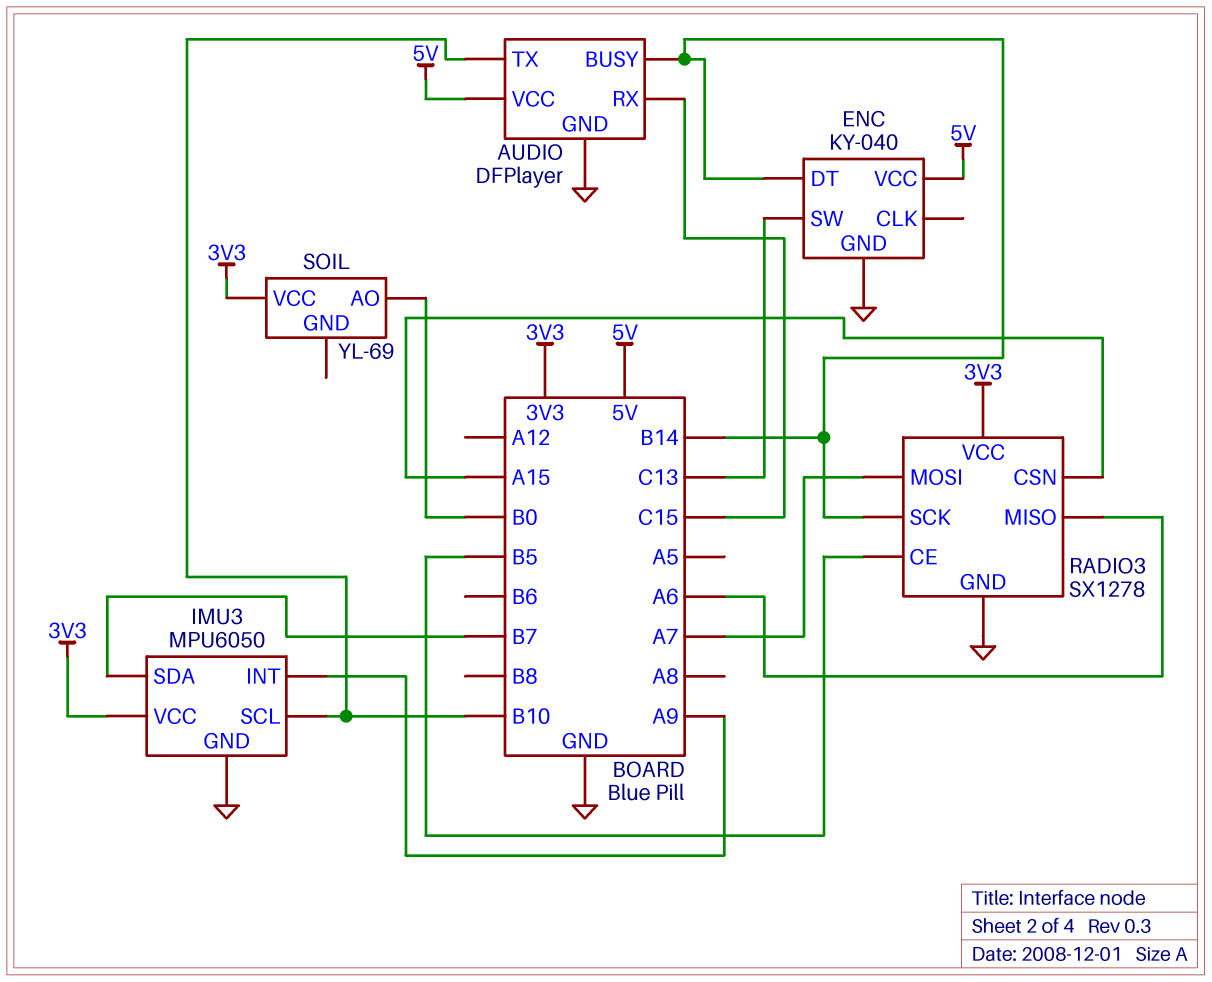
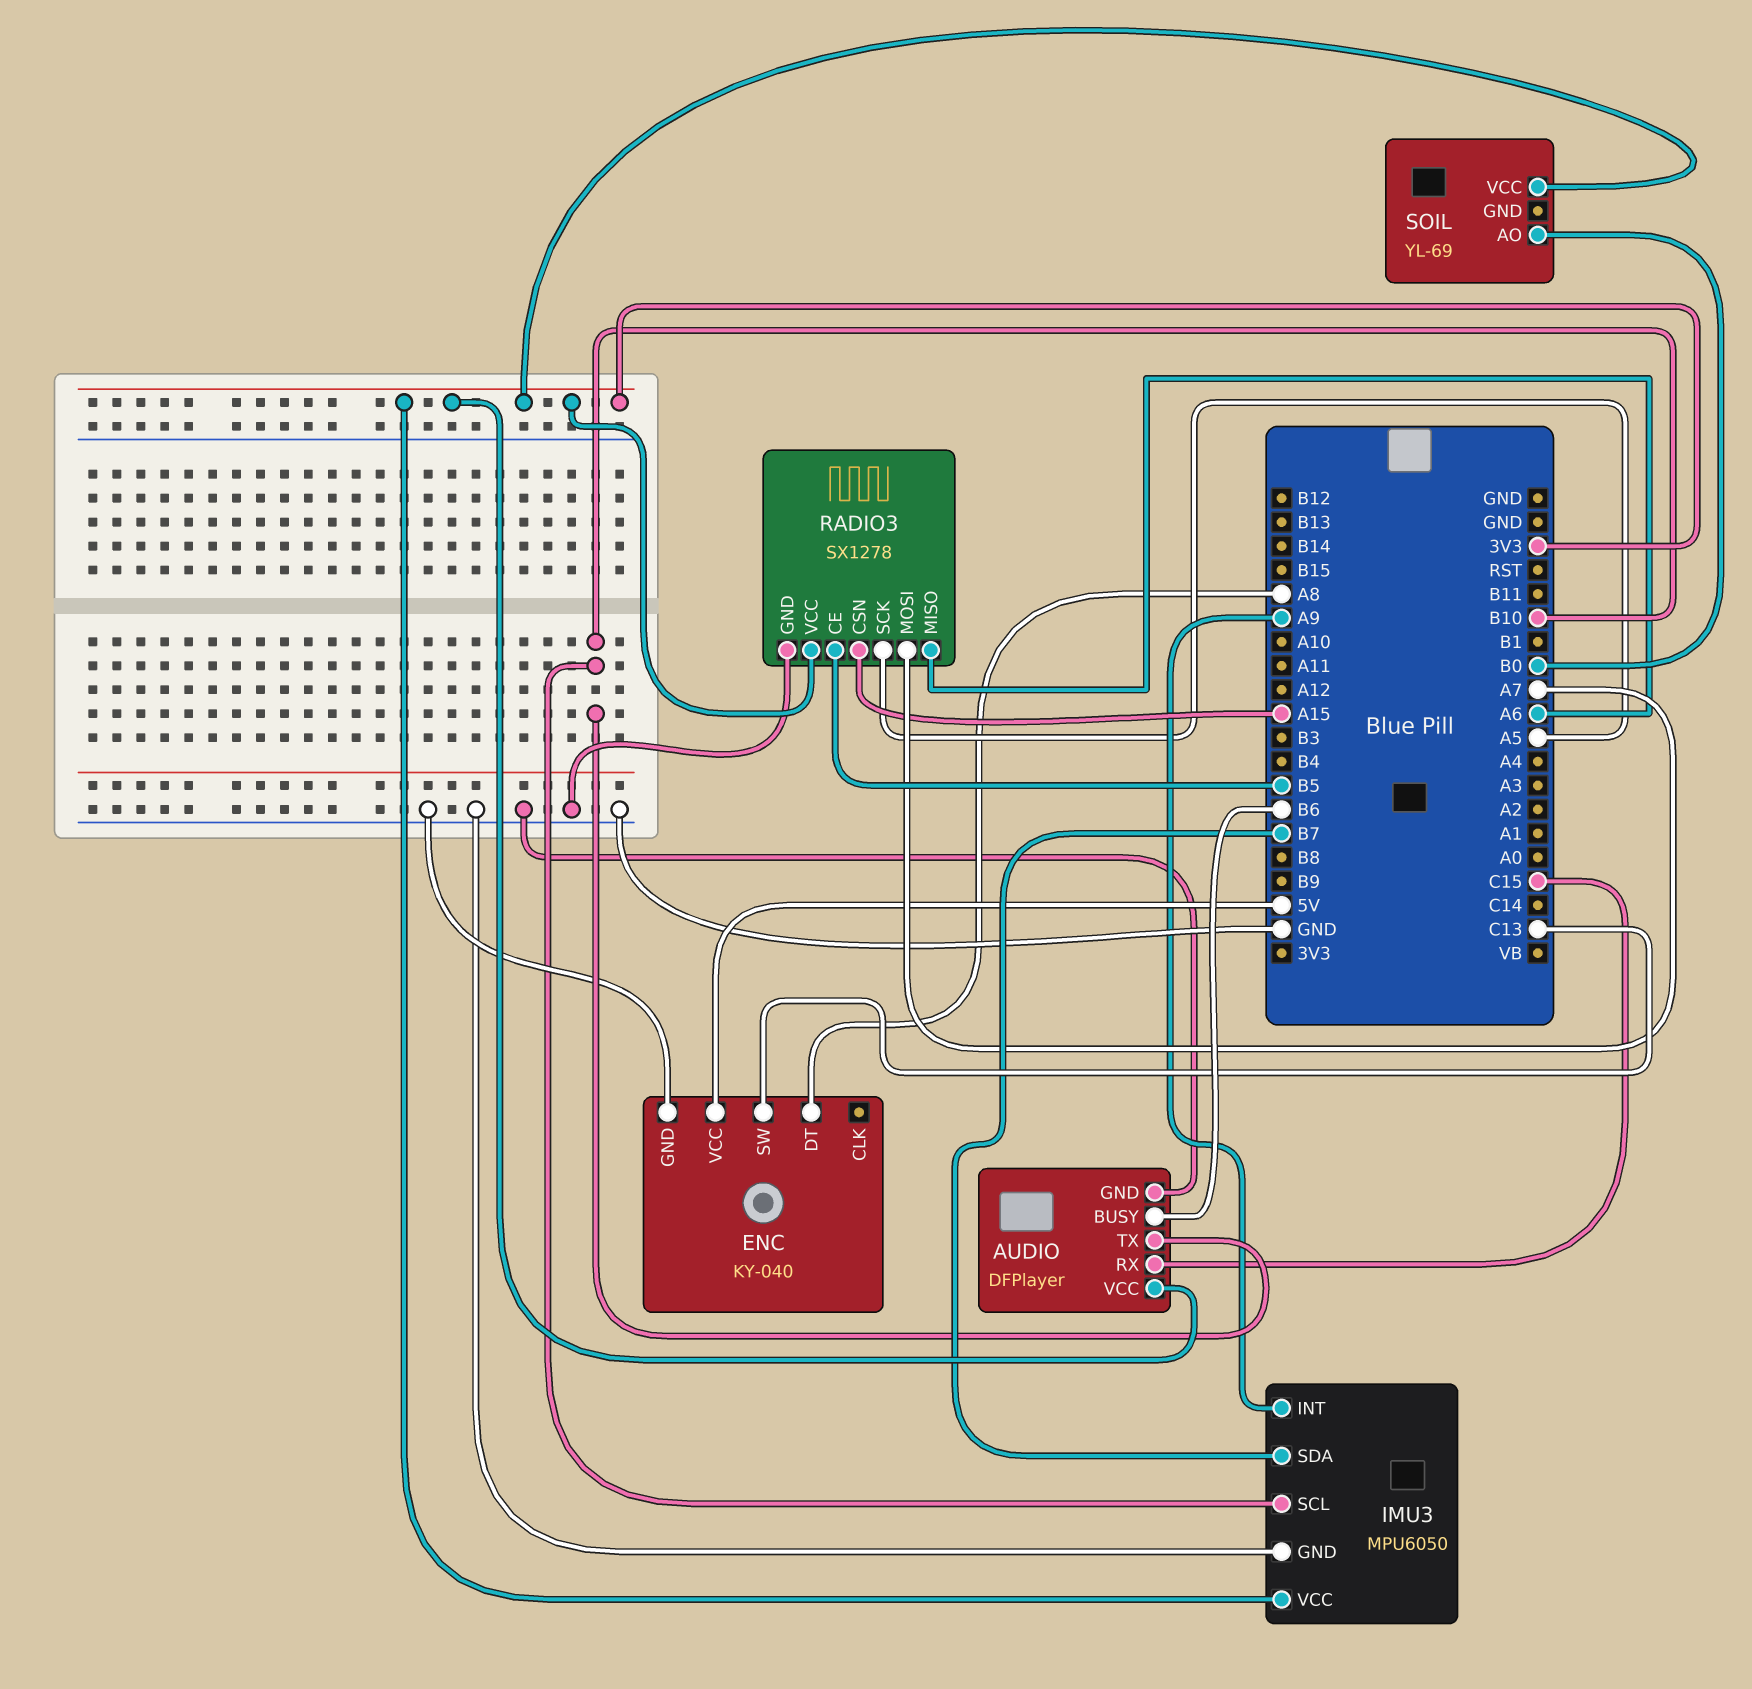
AUDIO pin BUSY: B14 -> B6
AUDIO pin VCC: 5V -> 3V3
ENC pin DT: B14 -> A8
RADIO3 pin SCK: B14 -> A5

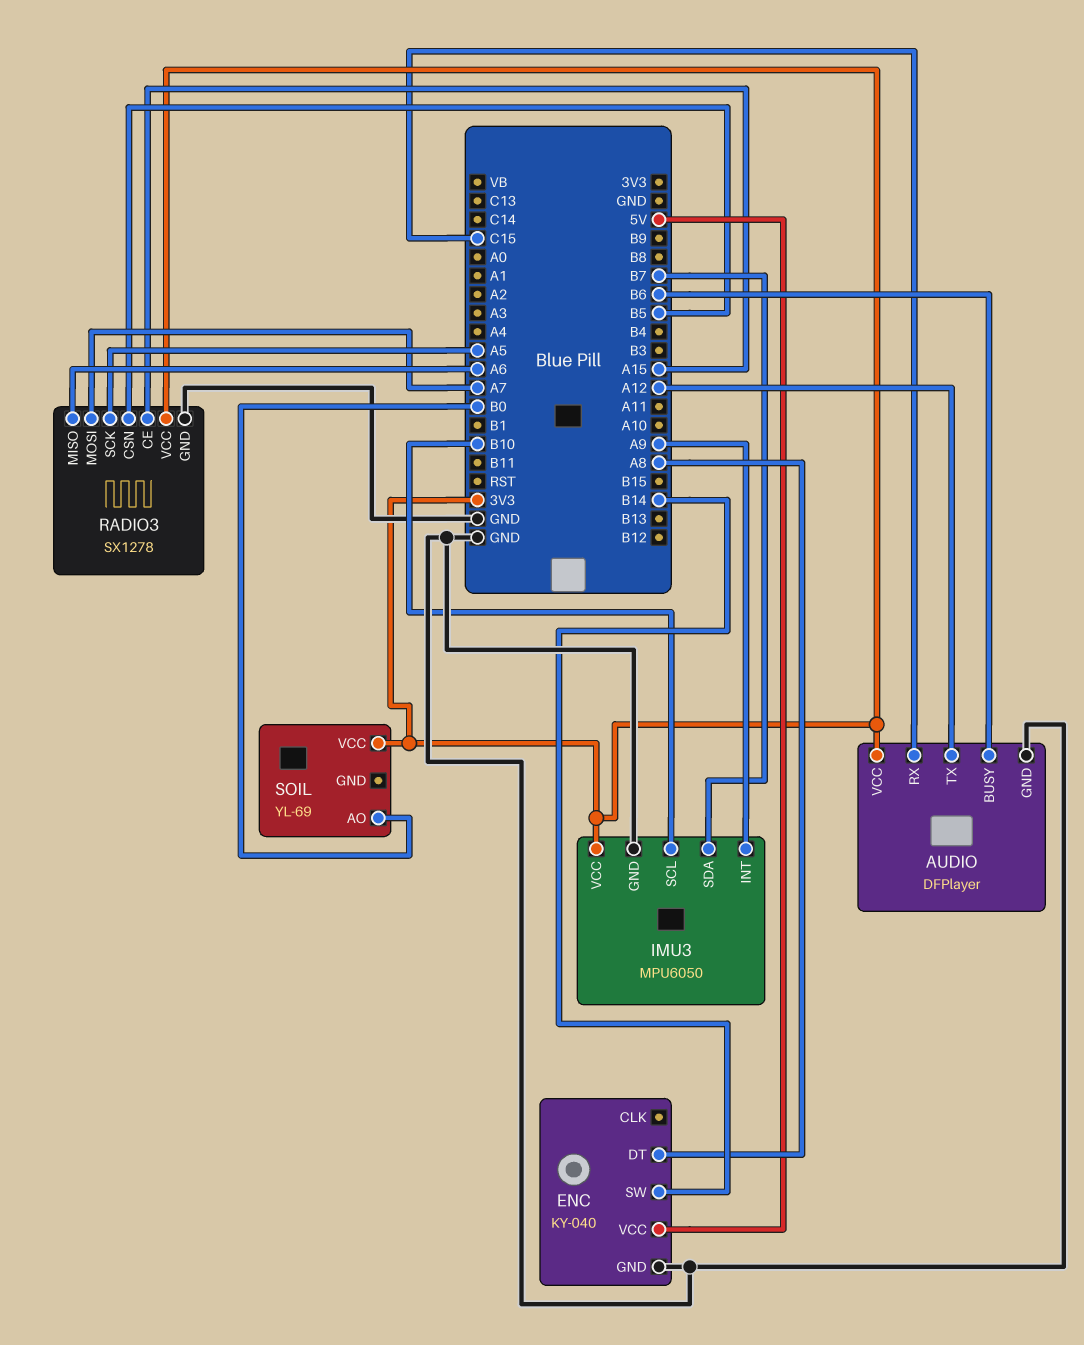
AUDIO pin TX: B10 -> A12
ENC pin SW: C13 -> B14
RADIO3 pin CE: B5 -> A15
RADIO3 pin CSN: A15 -> B5

